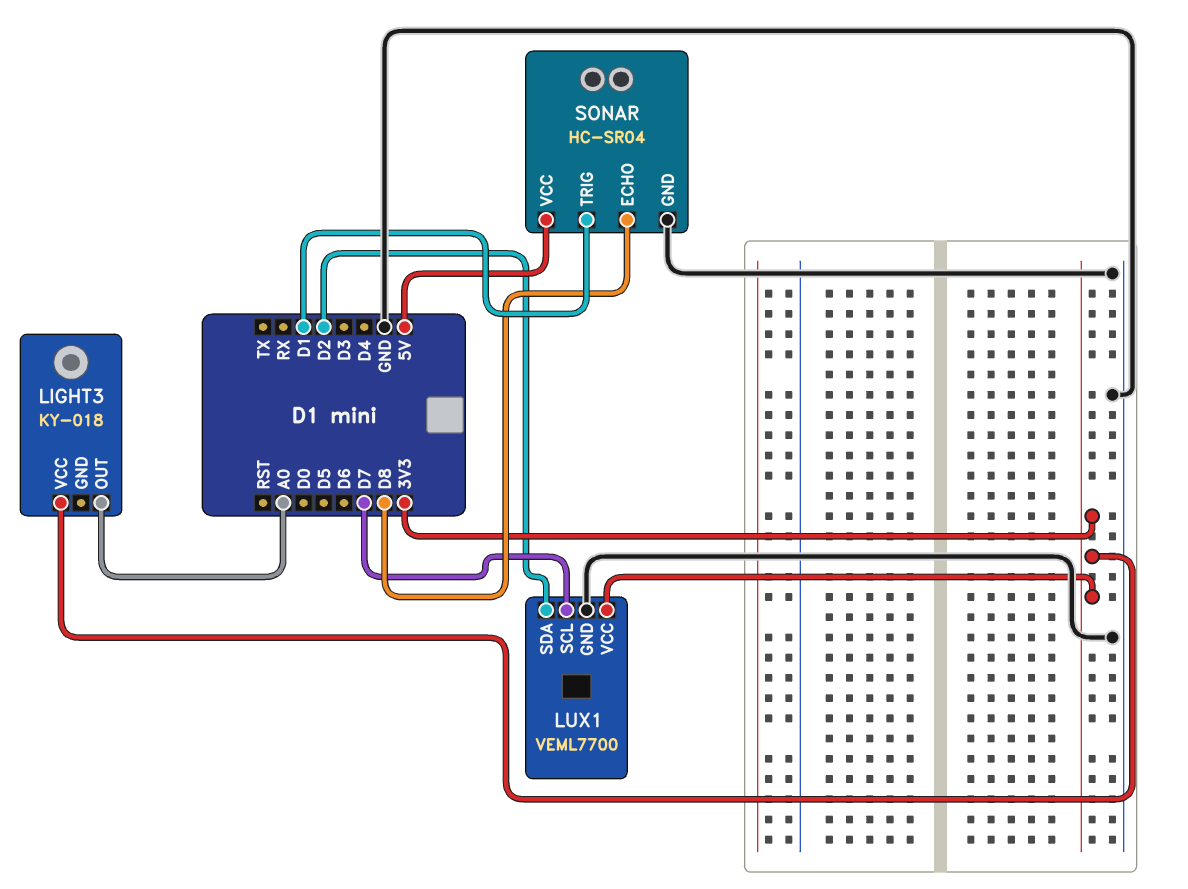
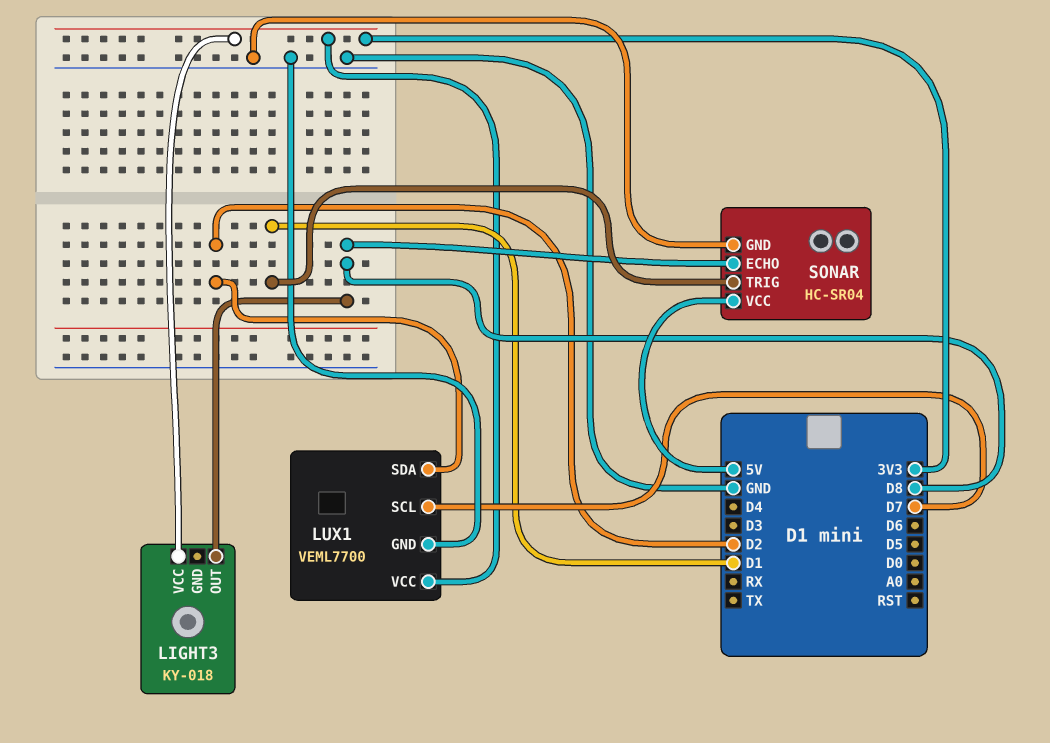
LIGHT3 pin OUT: A0 -> D8

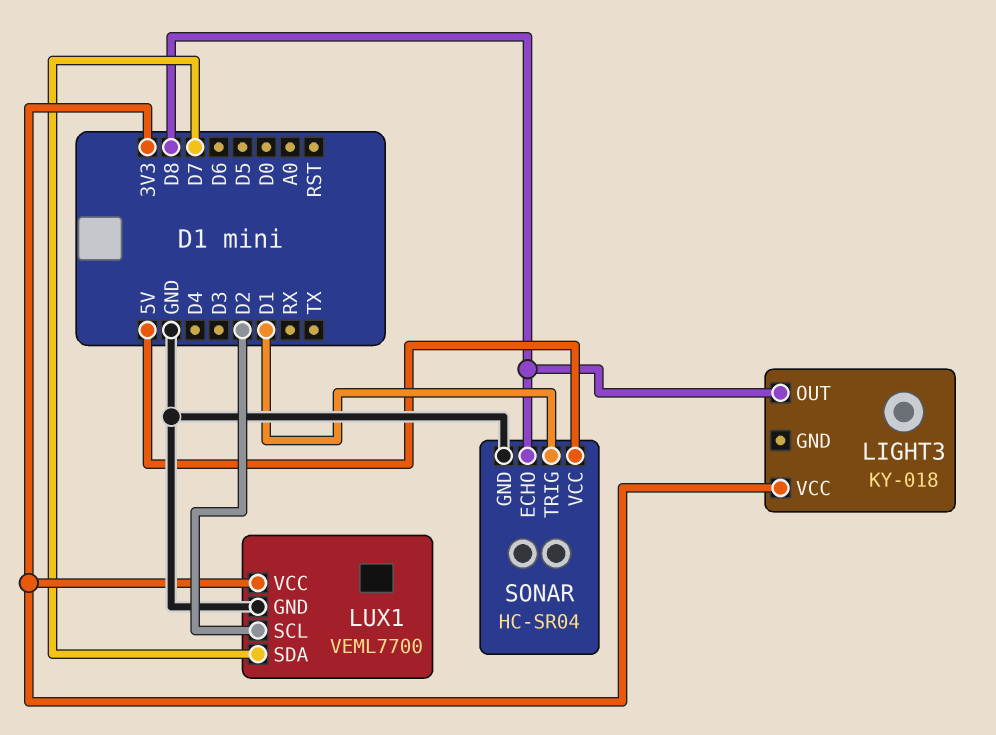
LUX1 pin SCL: D7 -> D2
LUX1 pin SDA: D2 -> D7

